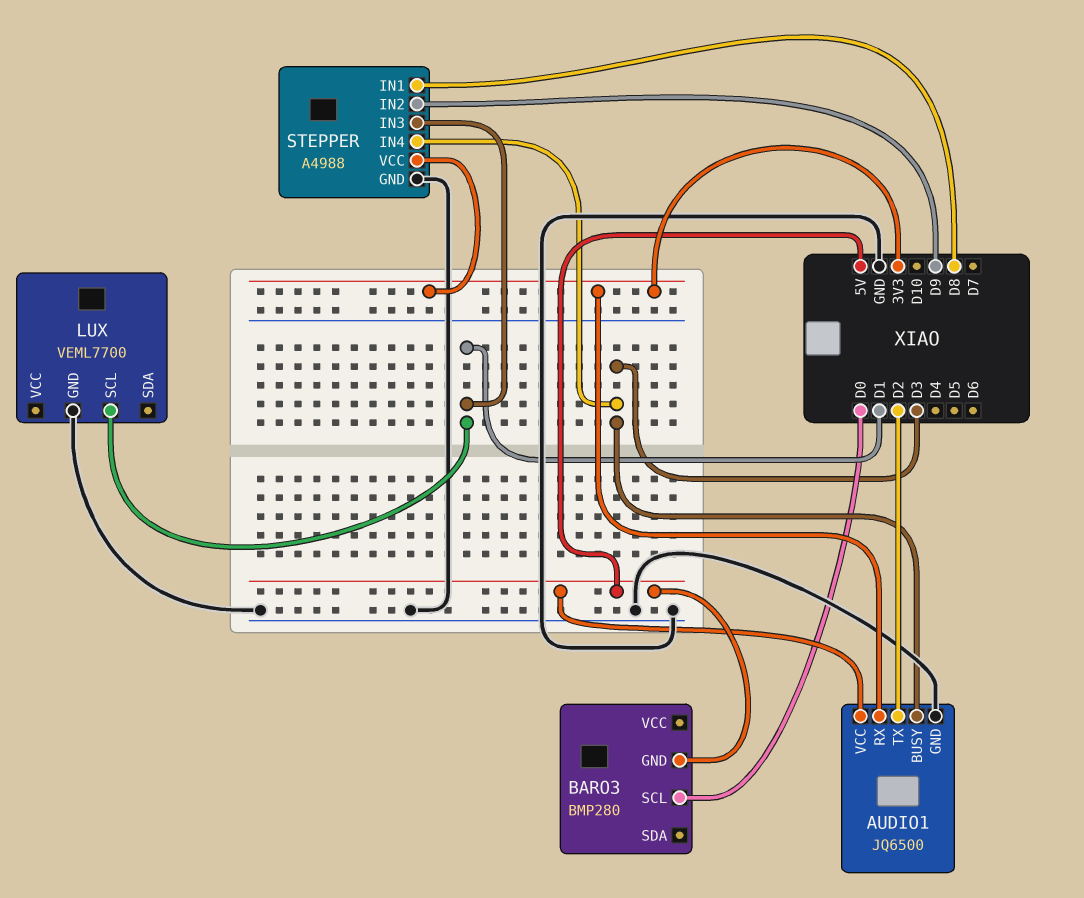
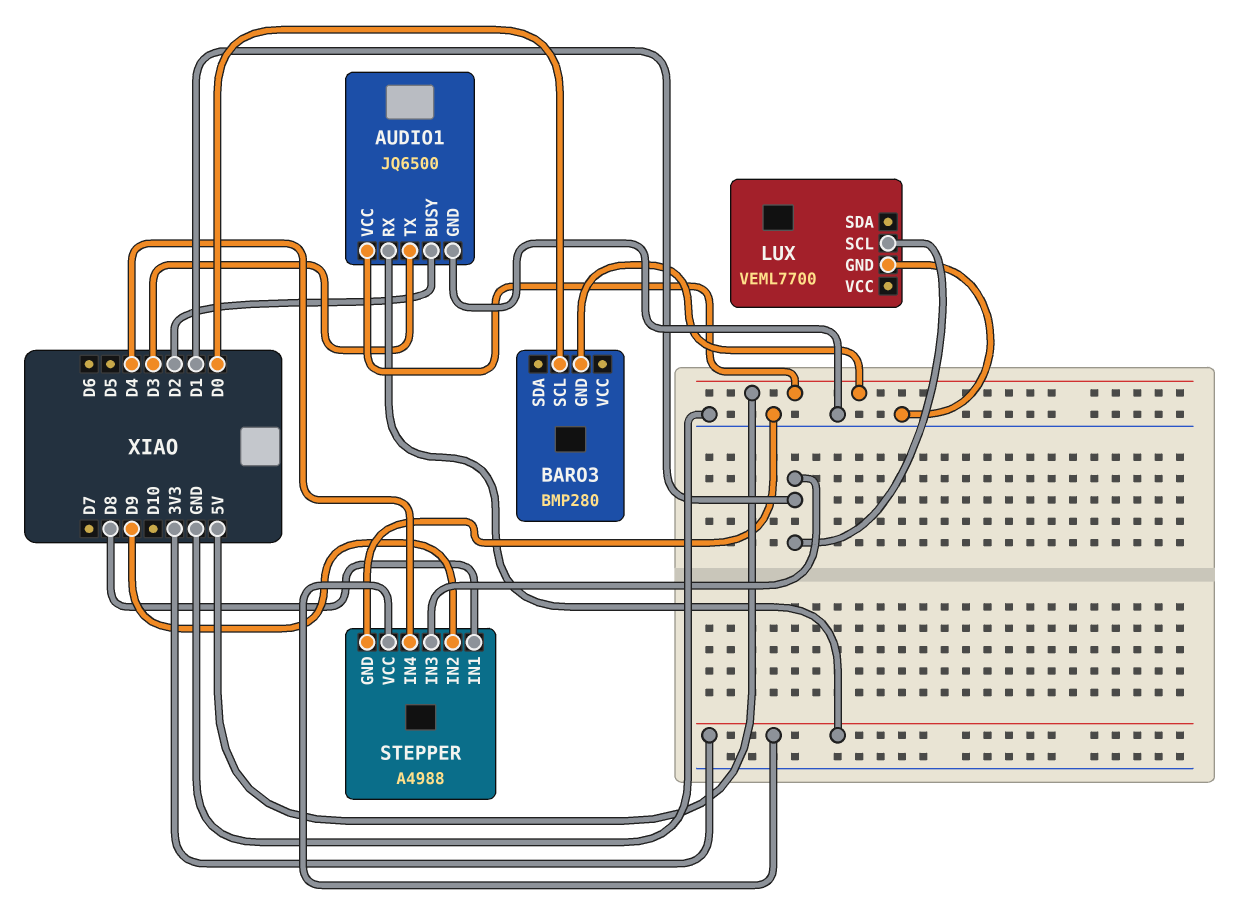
AUDIO1 pin BUSY: D3 -> D2
AUDIO1 pin TX: D2 -> D3
STEPPER pin IN4: D3 -> D4

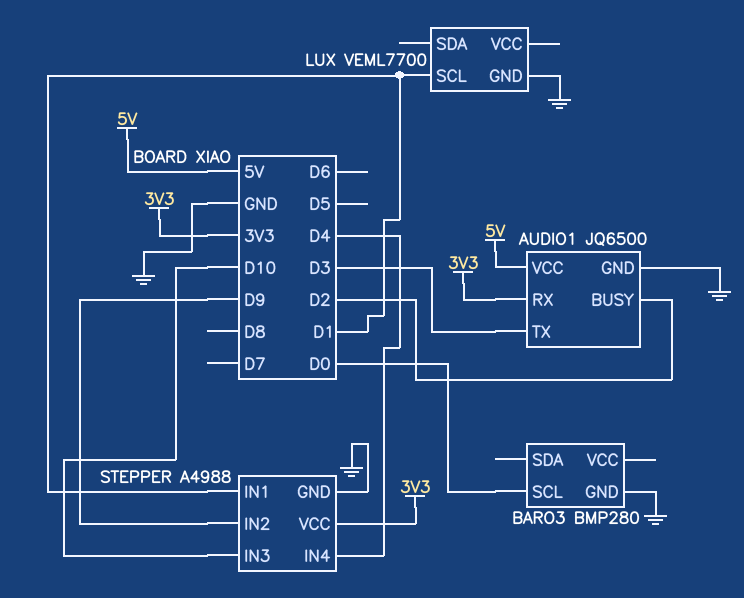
BARO3 pin GND: 5V -> GND
STEPPER pin IN1: D8 -> D1
STEPPER pin IN3: D1 -> D10

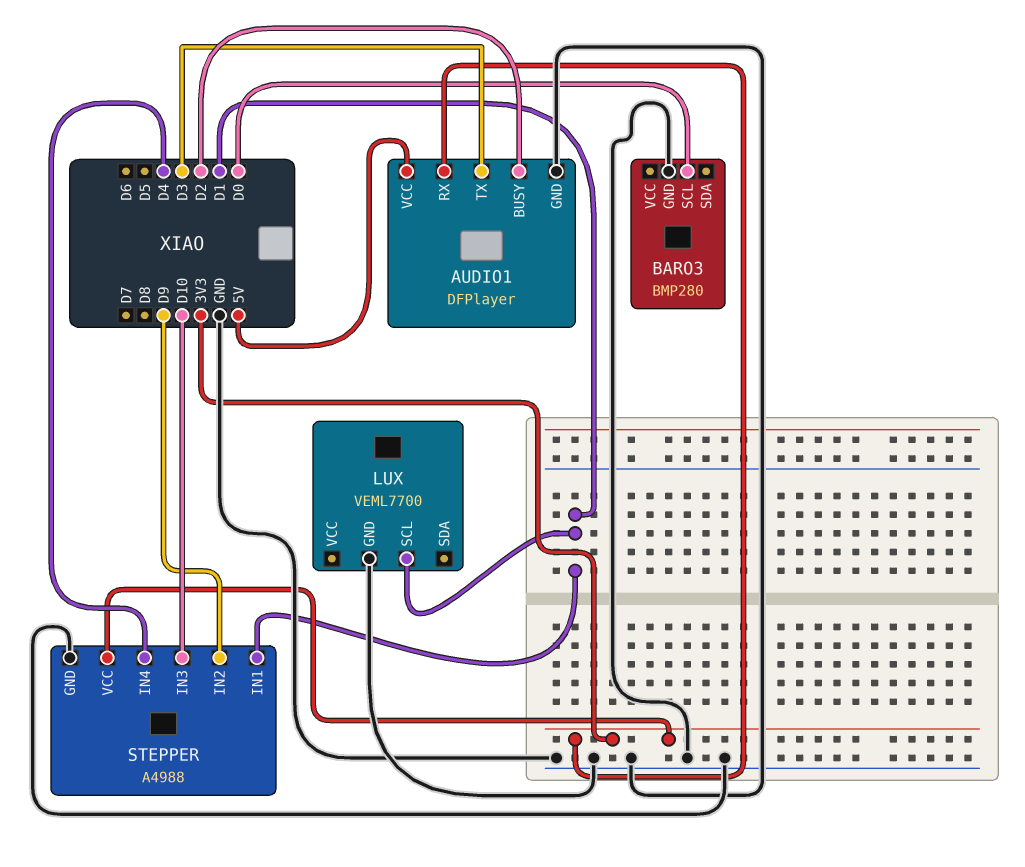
AUDIO1: JQ6500 -> DFPlayer

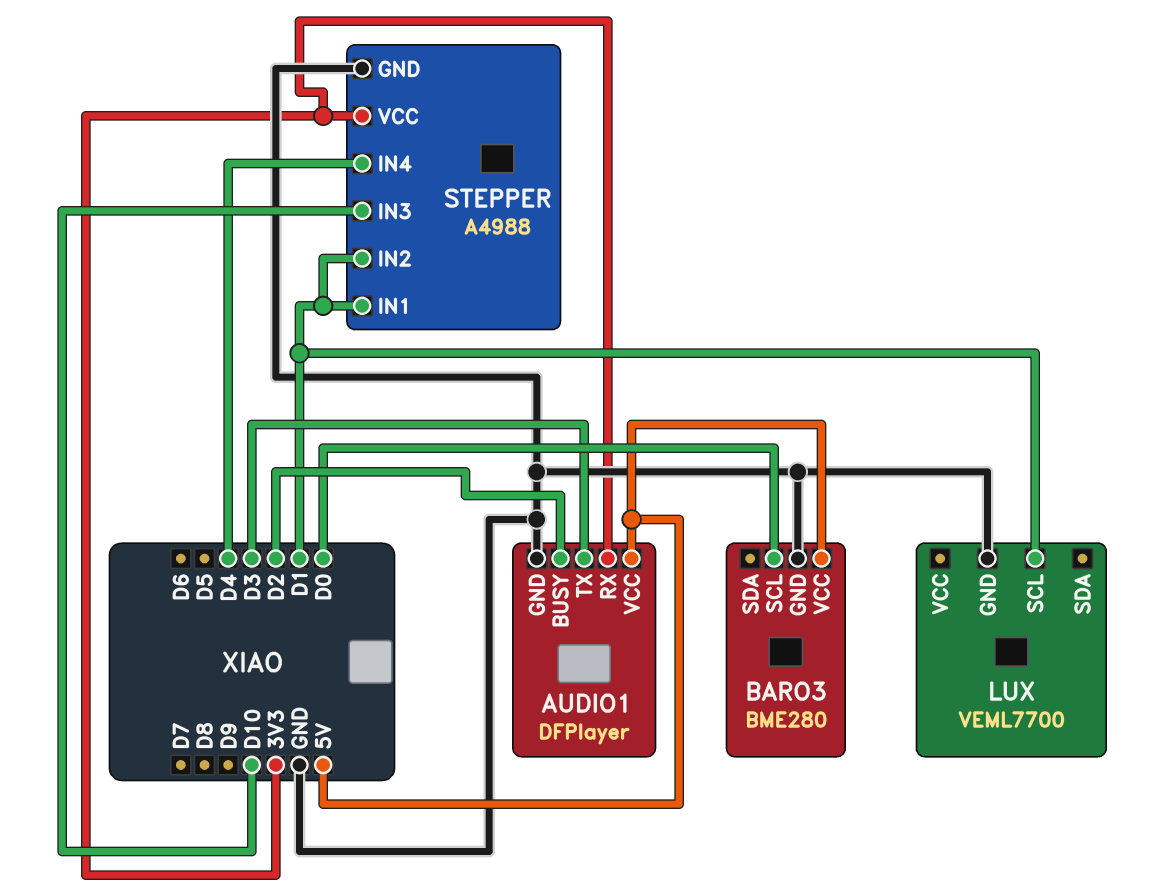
BARO3: BMP280 -> BME280
BARO3 pin VCC: none -> 5V
STEPPER pin IN2: D9 -> D1

